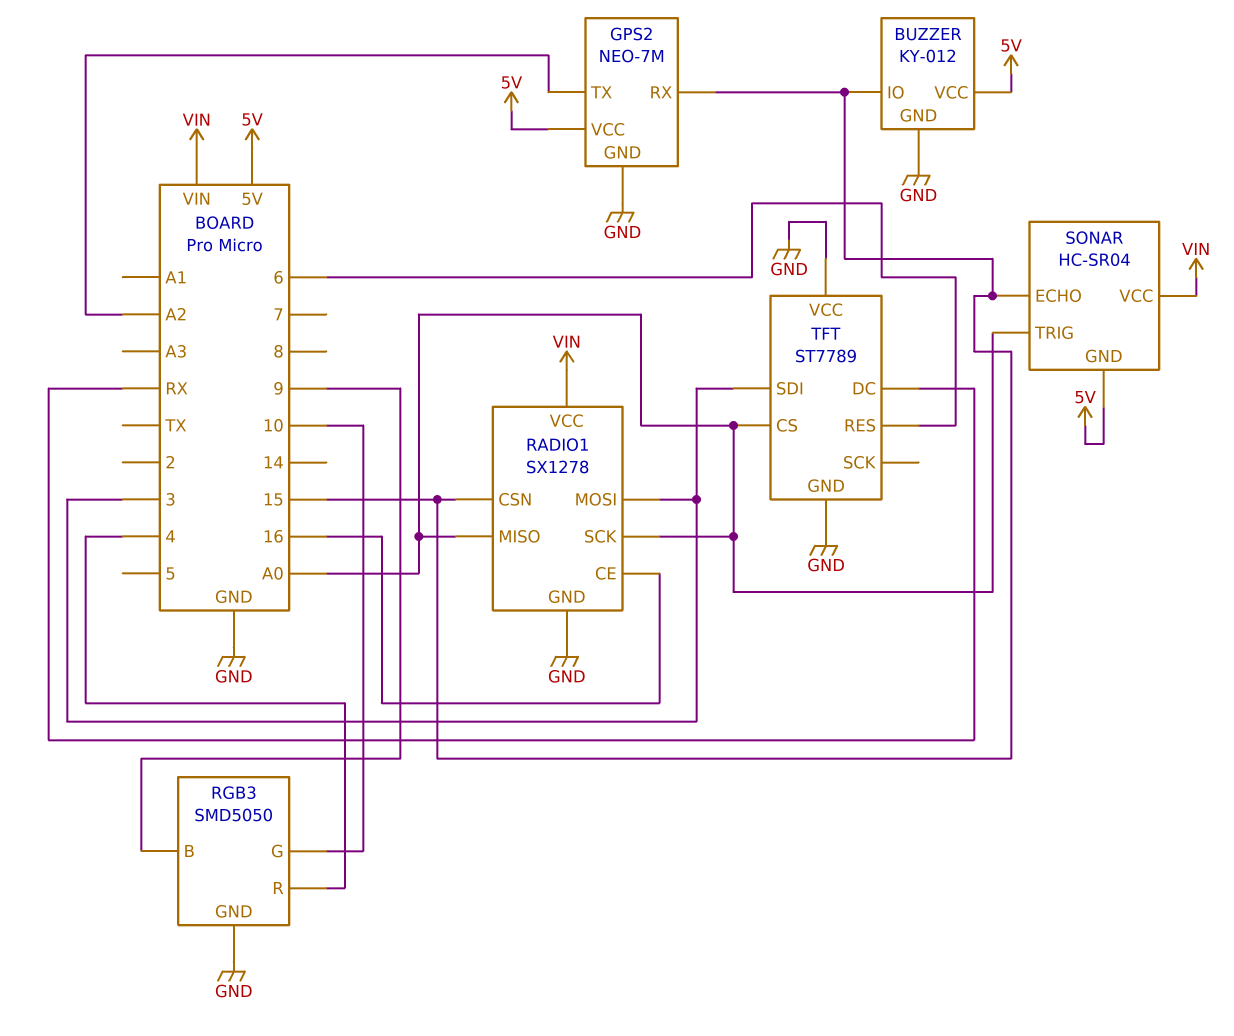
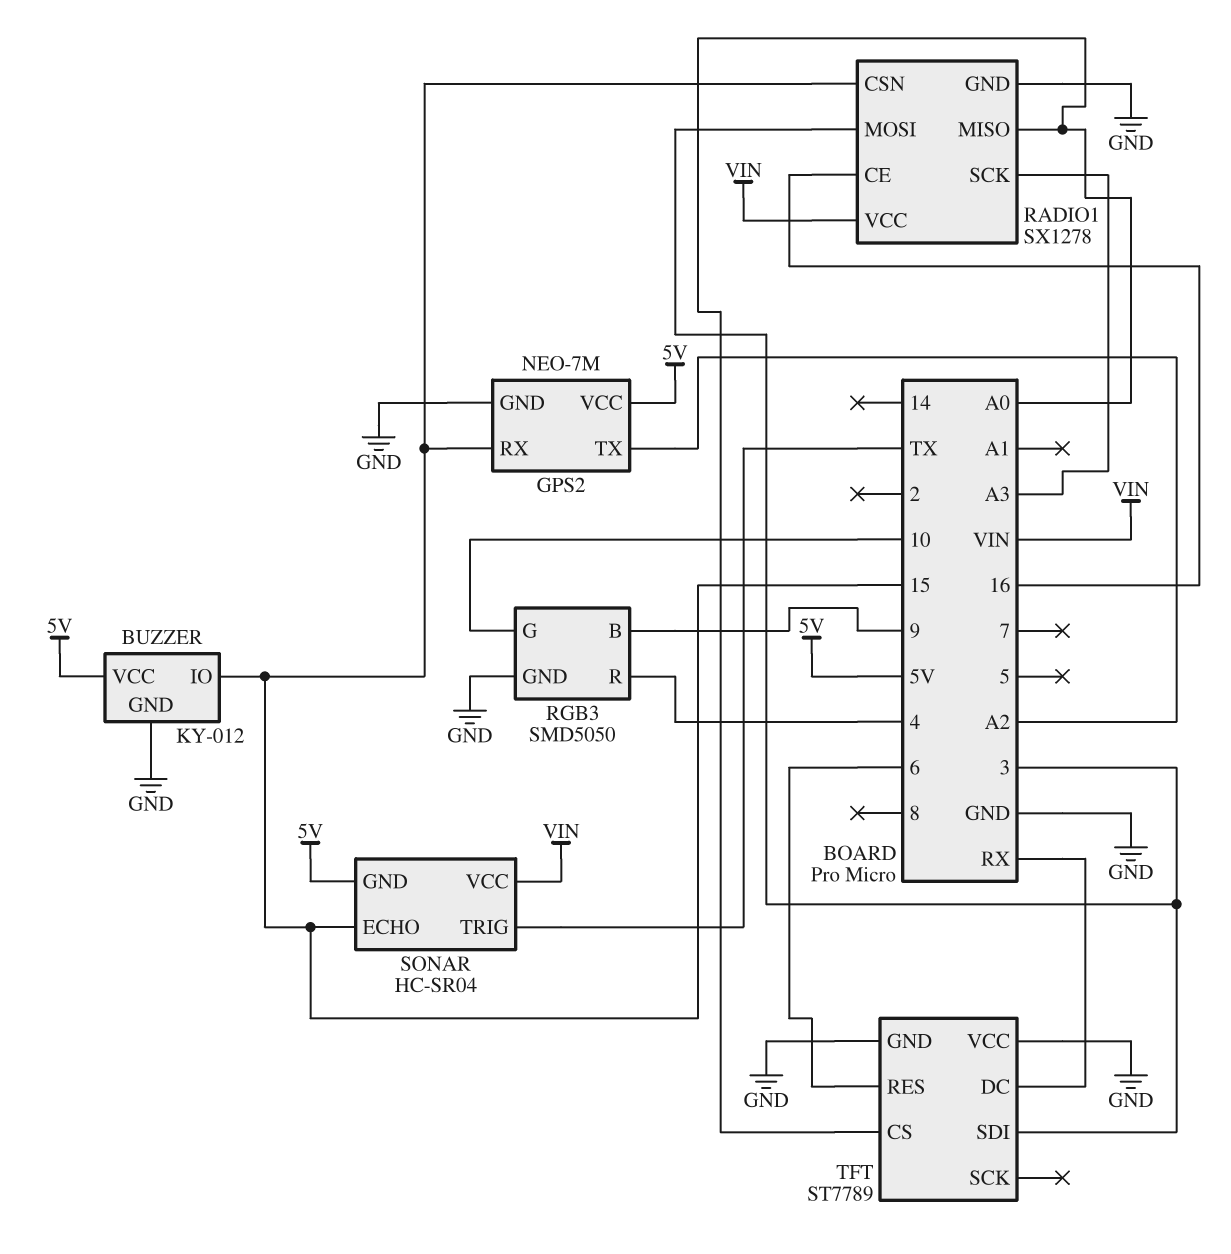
RADIO1 pin SCK: A0 -> A3
SONAR pin TRIG: A0 -> TX

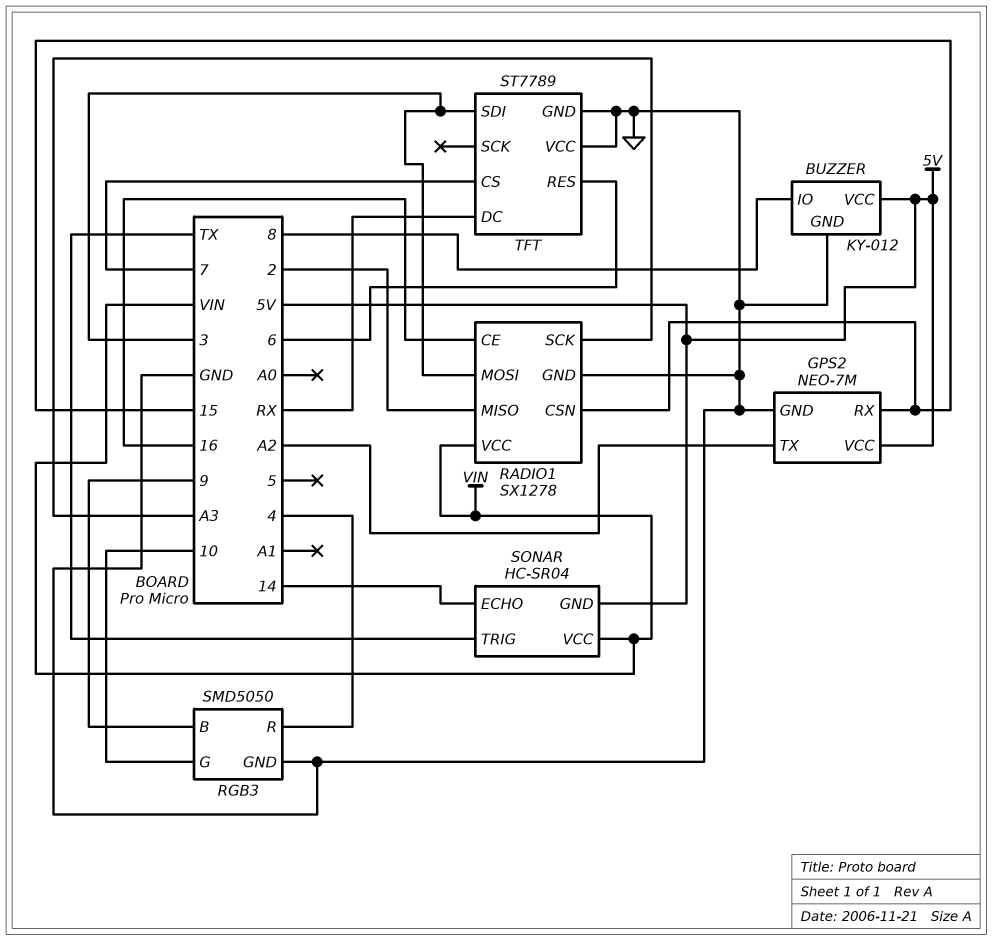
BUZZER pin IO: 15 -> 8
RADIO1 pin MISO: A0 -> 2
SONAR pin ECHO: 15 -> 14
TFT pin CS: A0 -> 7

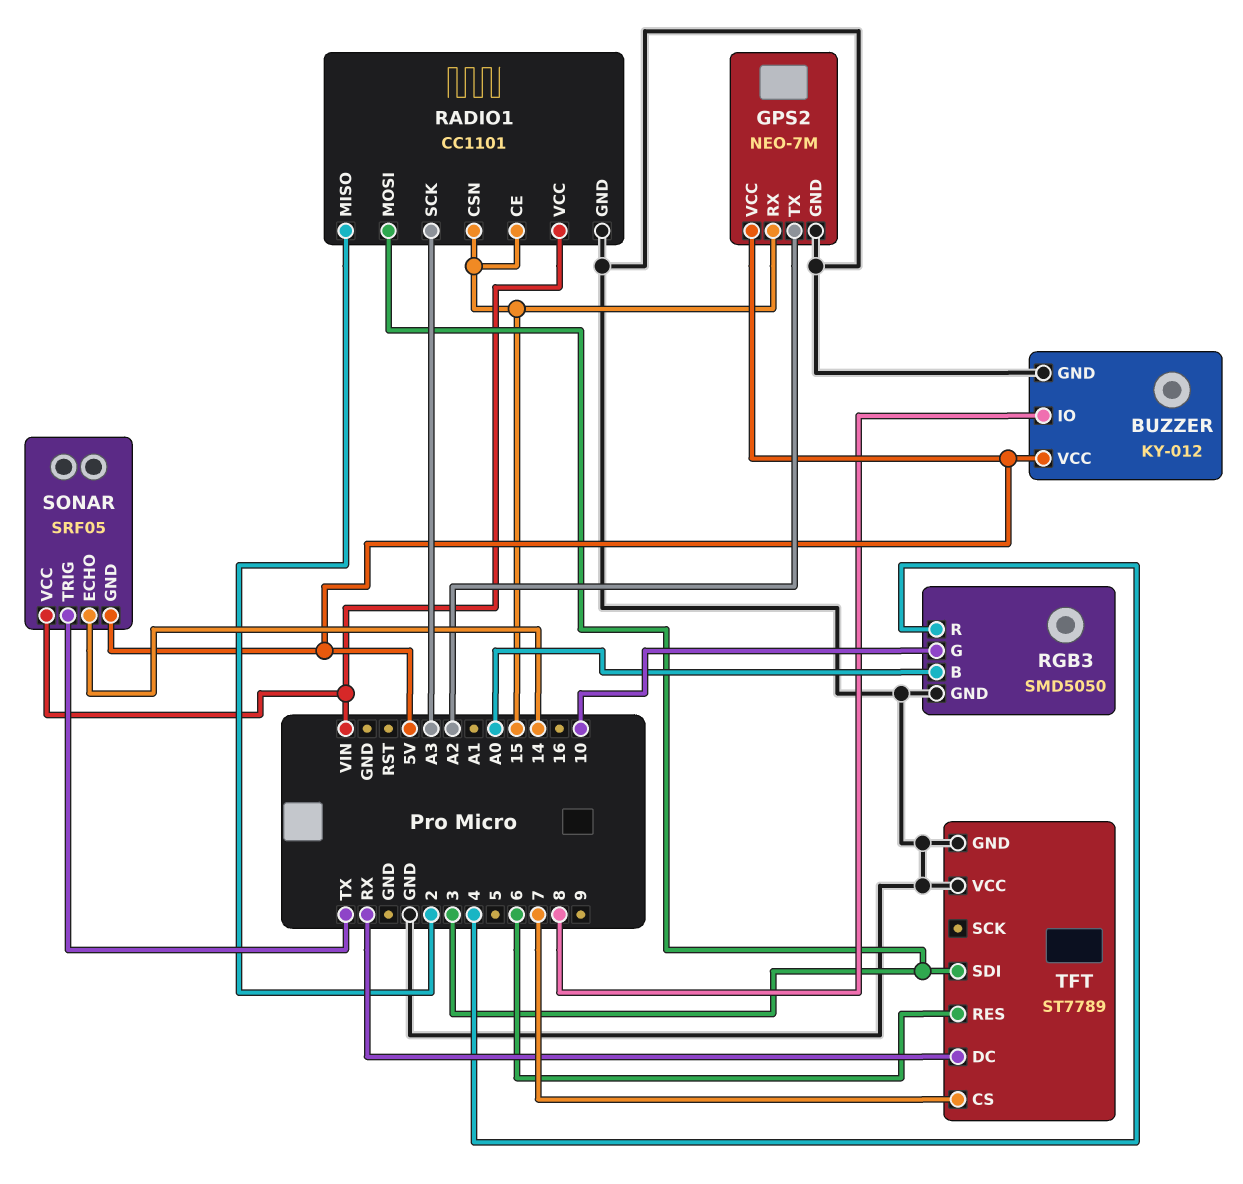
RADIO1: SX1278 -> CC1101
RADIO1 pin CE: 16 -> 15
RGB3 pin B: 9 -> A0
SONAR: HC-SR04 -> SRF05

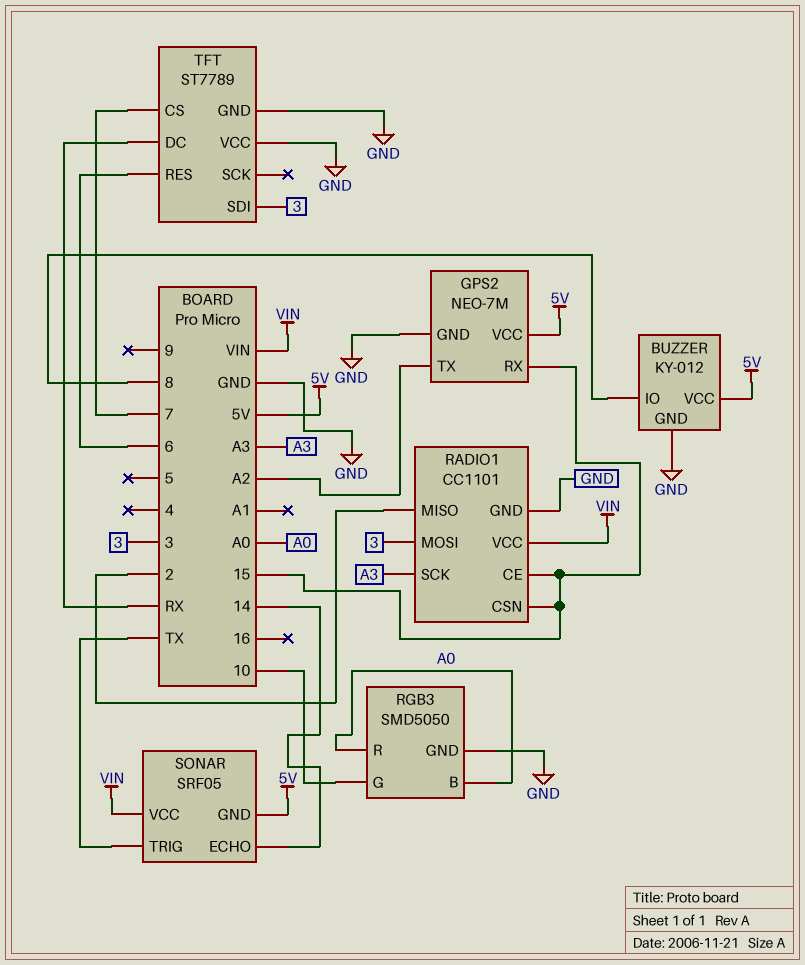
RGB3 pin R: 4 -> A0

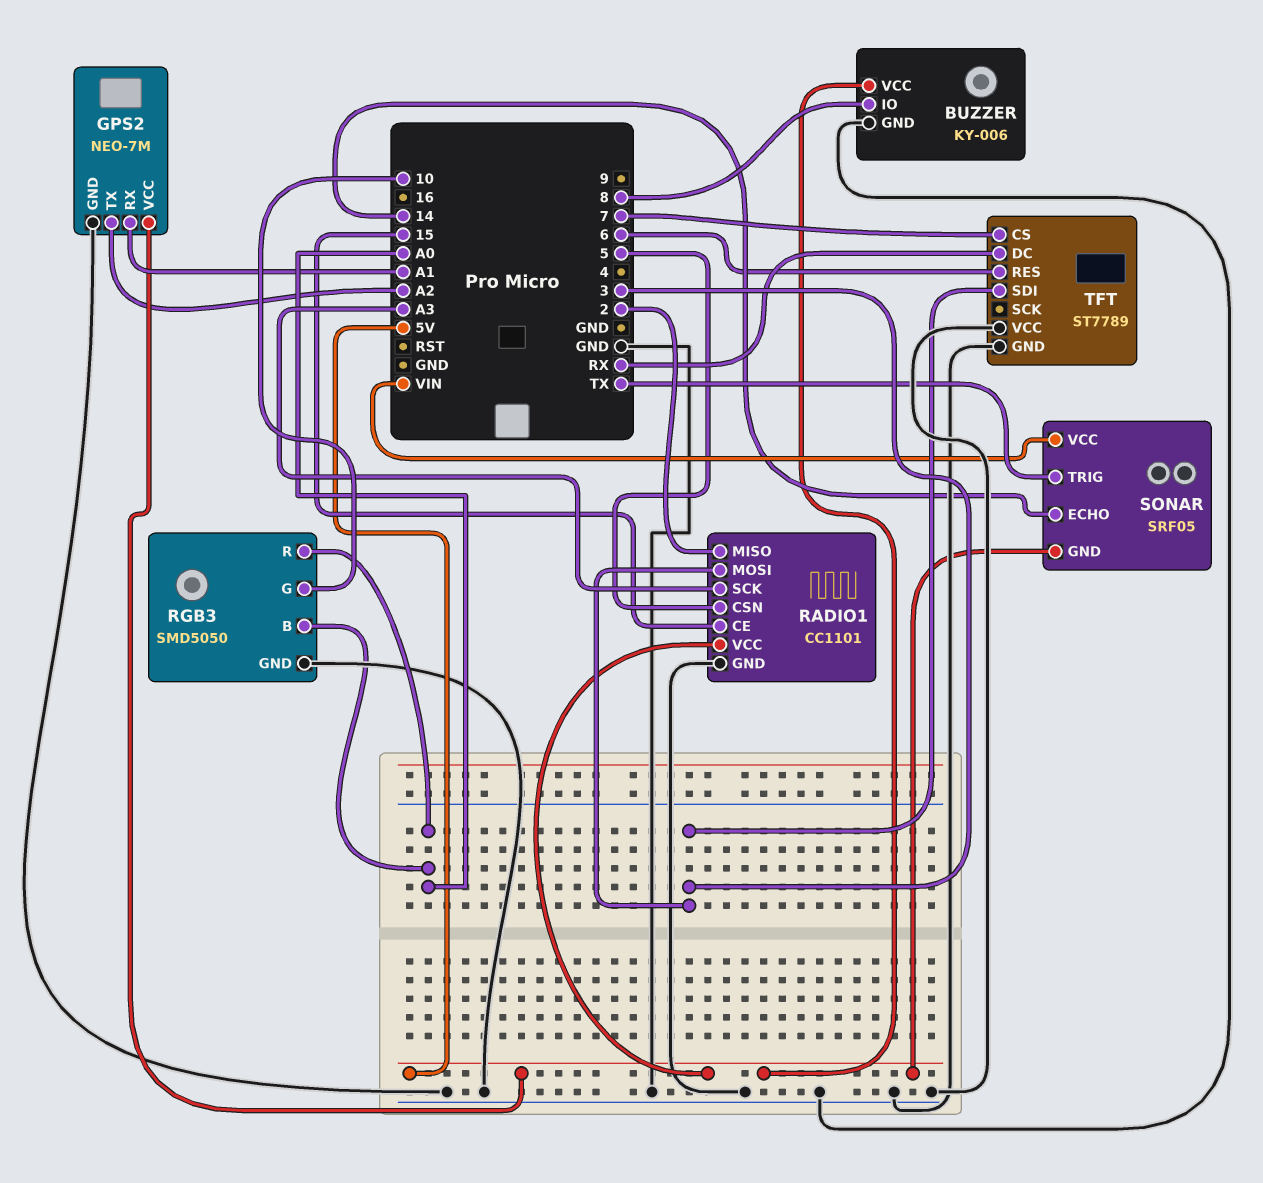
BUZZER: KY-012 -> KY-006
GPS2 pin RX: 15 -> A1
RADIO1 pin CSN: 15 -> 5
RADIO1 pin VCC: VIN -> 5V

